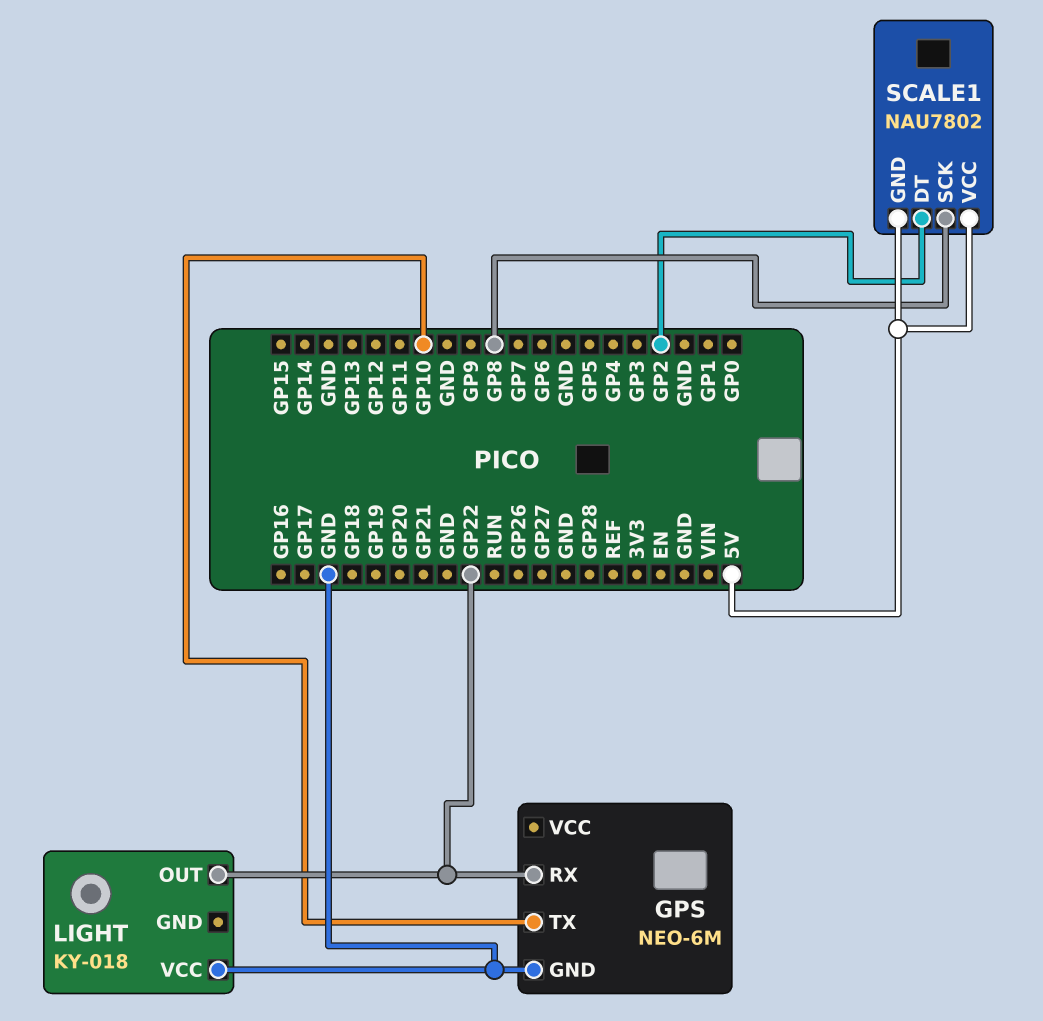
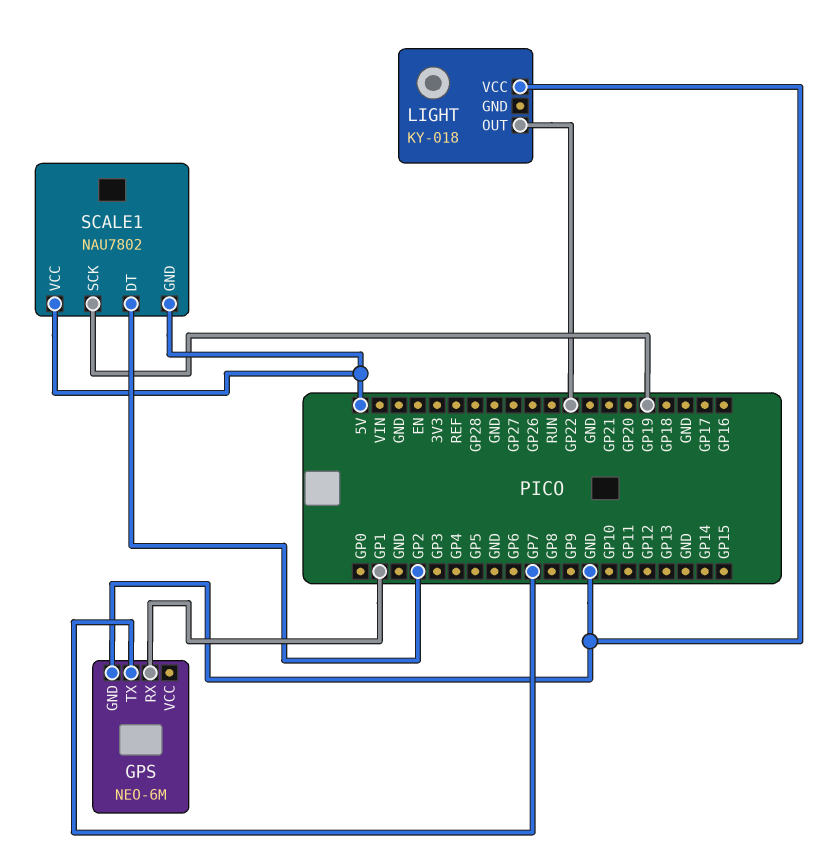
GPS pin RX: GP22 -> GP1
GPS pin TX: GP10 -> GP7
SCALE1 pin SCK: GP8 -> GP19

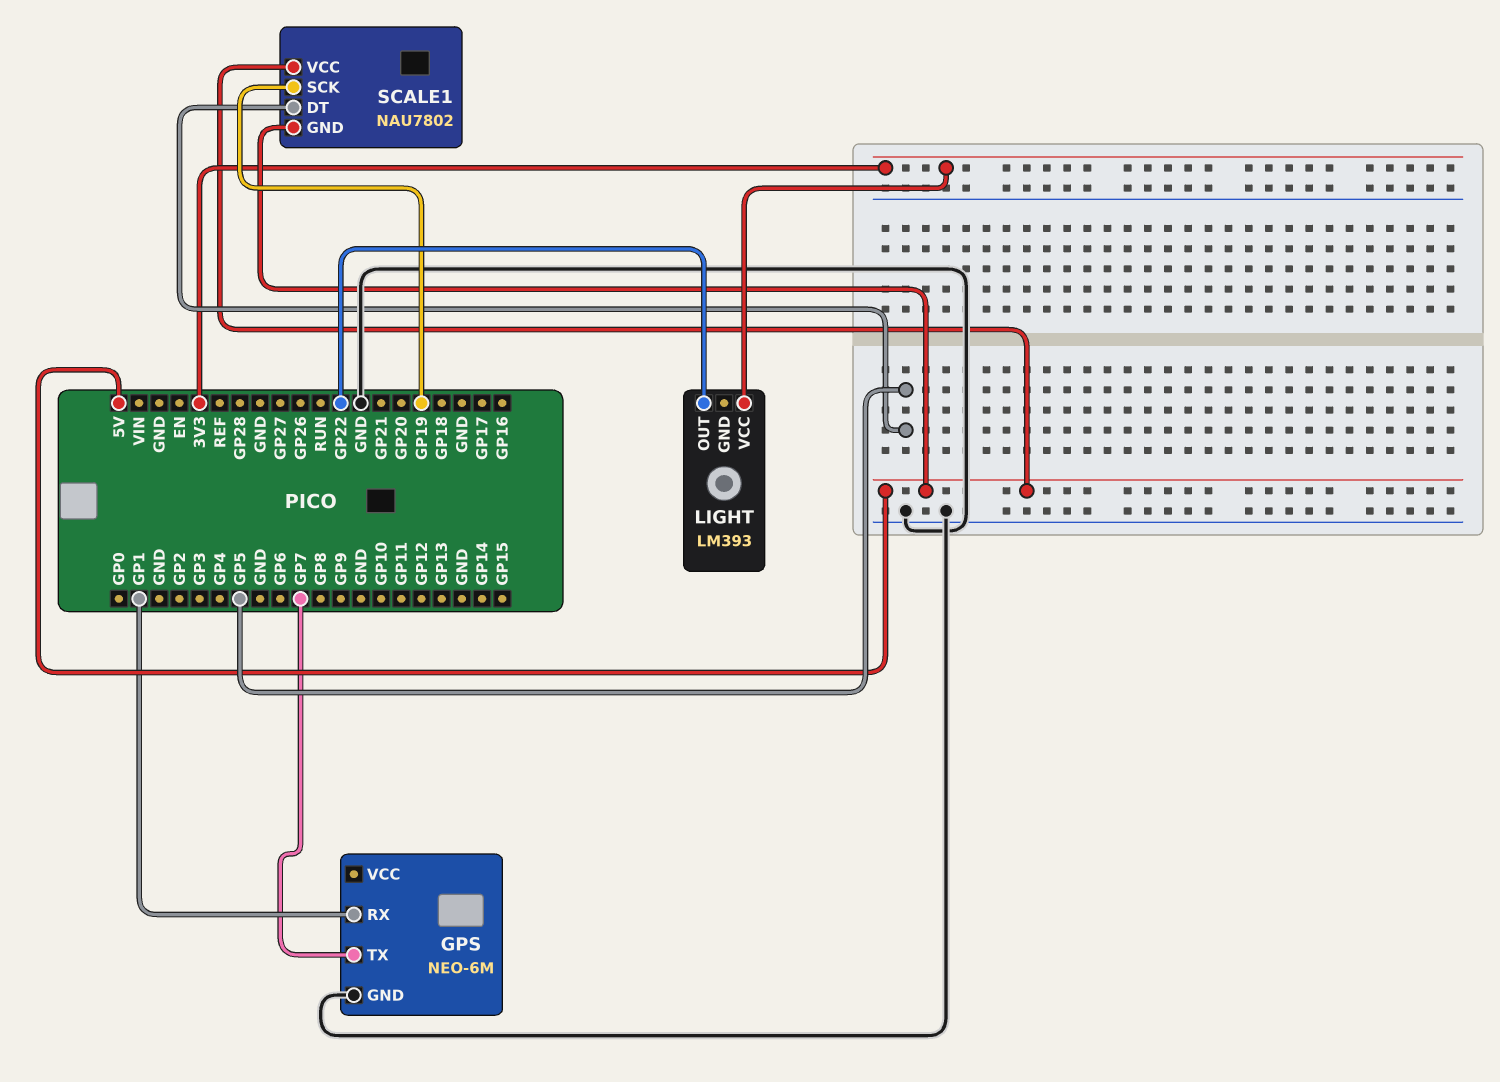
LIGHT: KY-018 -> LM393
LIGHT pin VCC: GND -> 3V3
SCALE1 pin DT: GP2 -> GP5

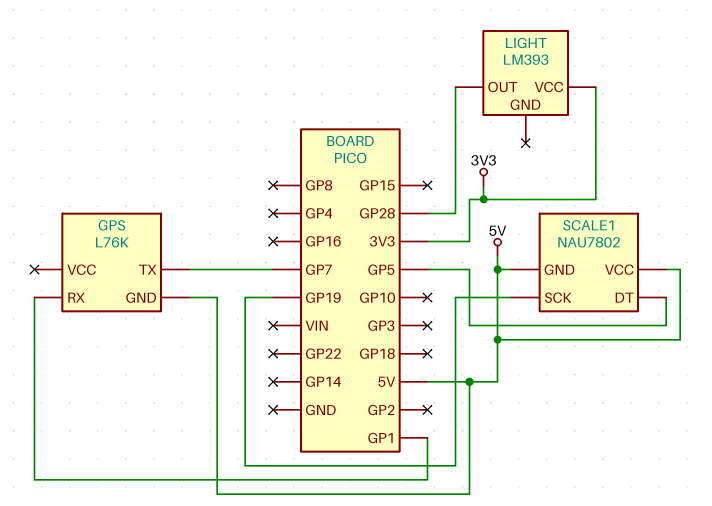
GPS: NEO-6M -> L76K
GPS pin GND: GND -> 5V
LIGHT pin OUT: GP22 -> GP28

